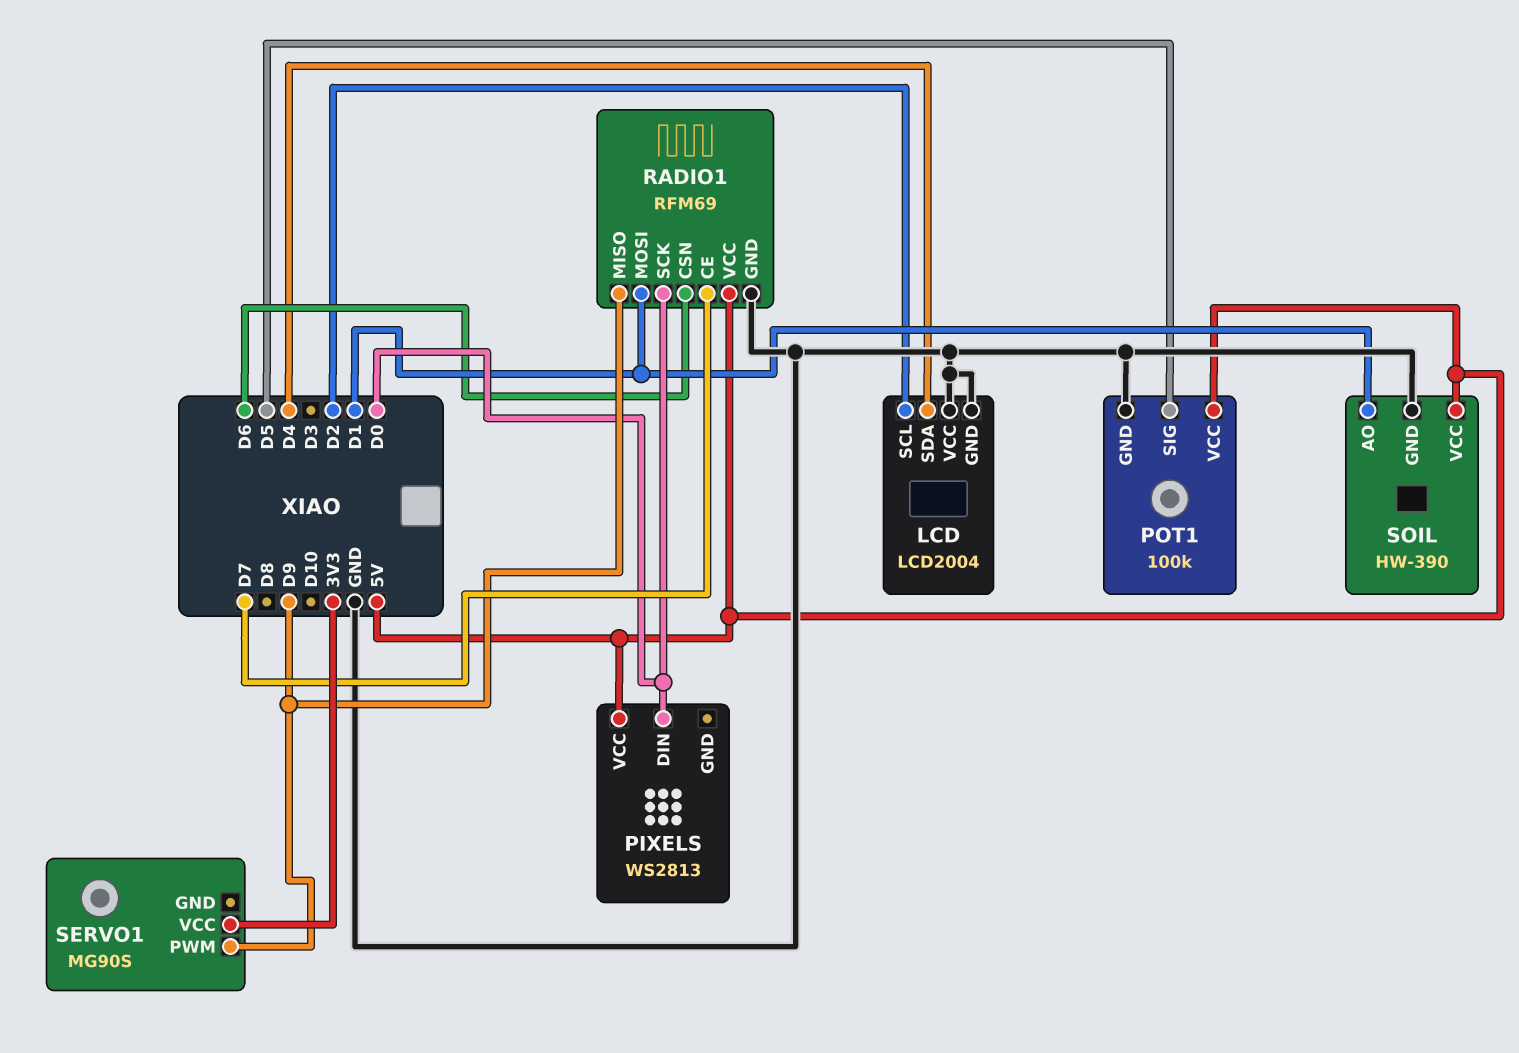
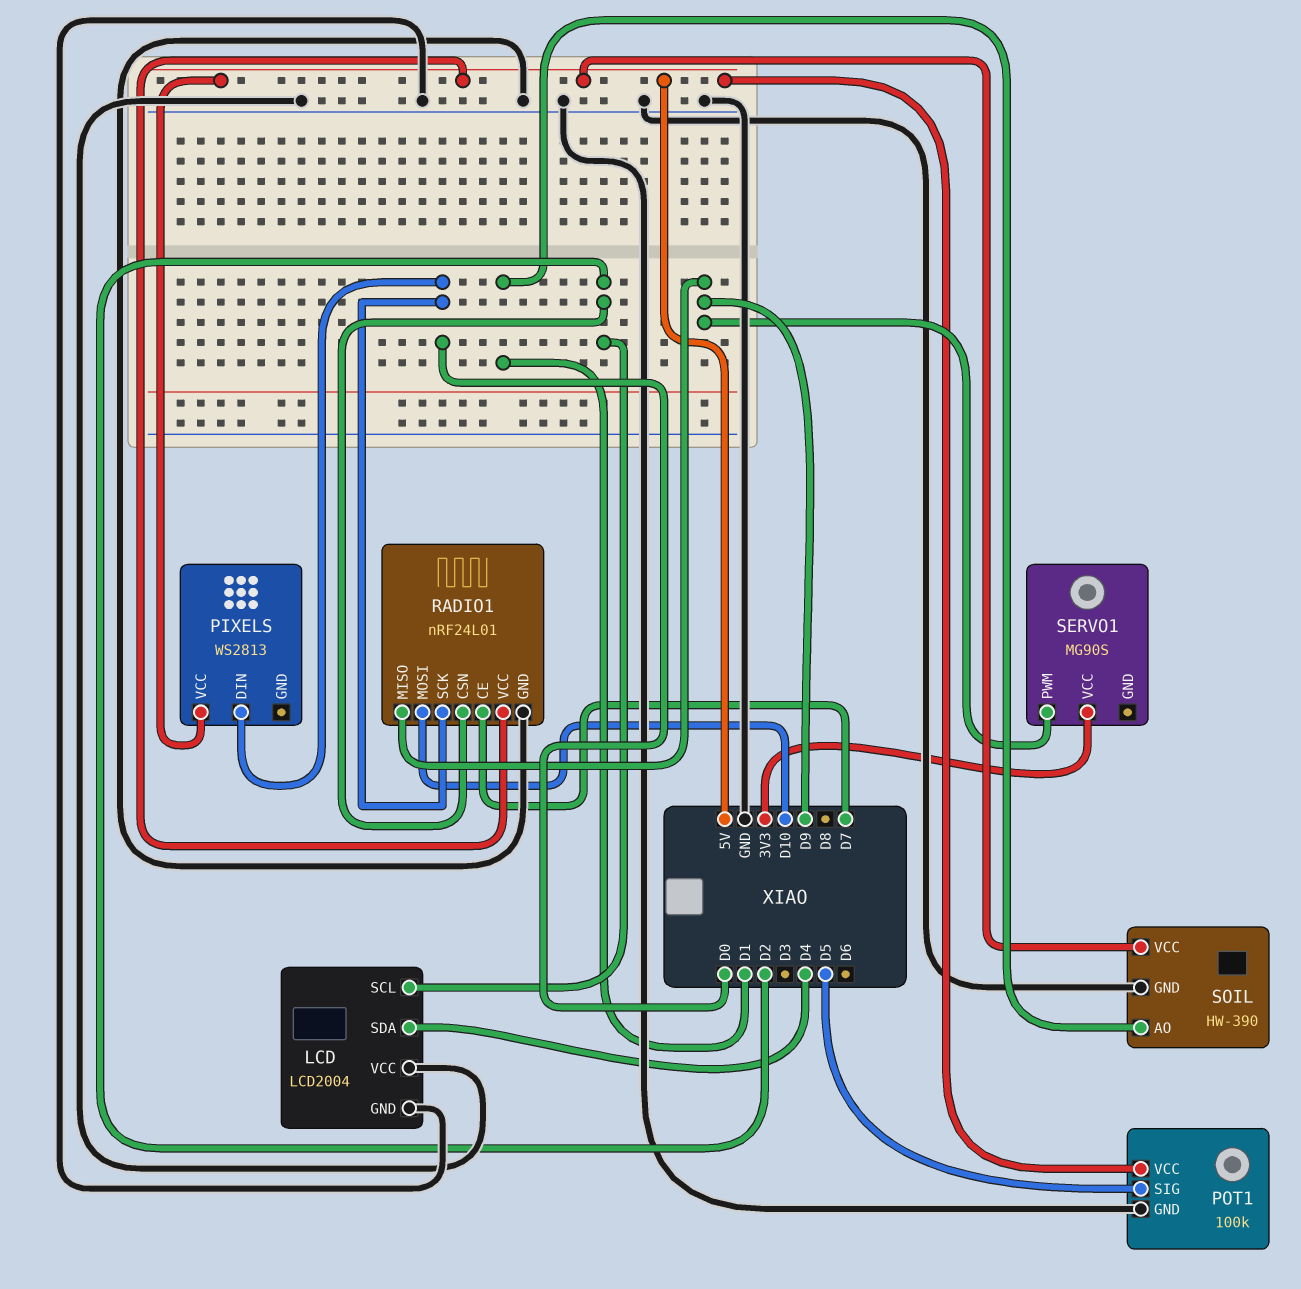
RADIO1: RFM69 -> nRF24L01
RADIO1 pin CSN: D6 -> D2
RADIO1 pin MOSI: D1 -> D10

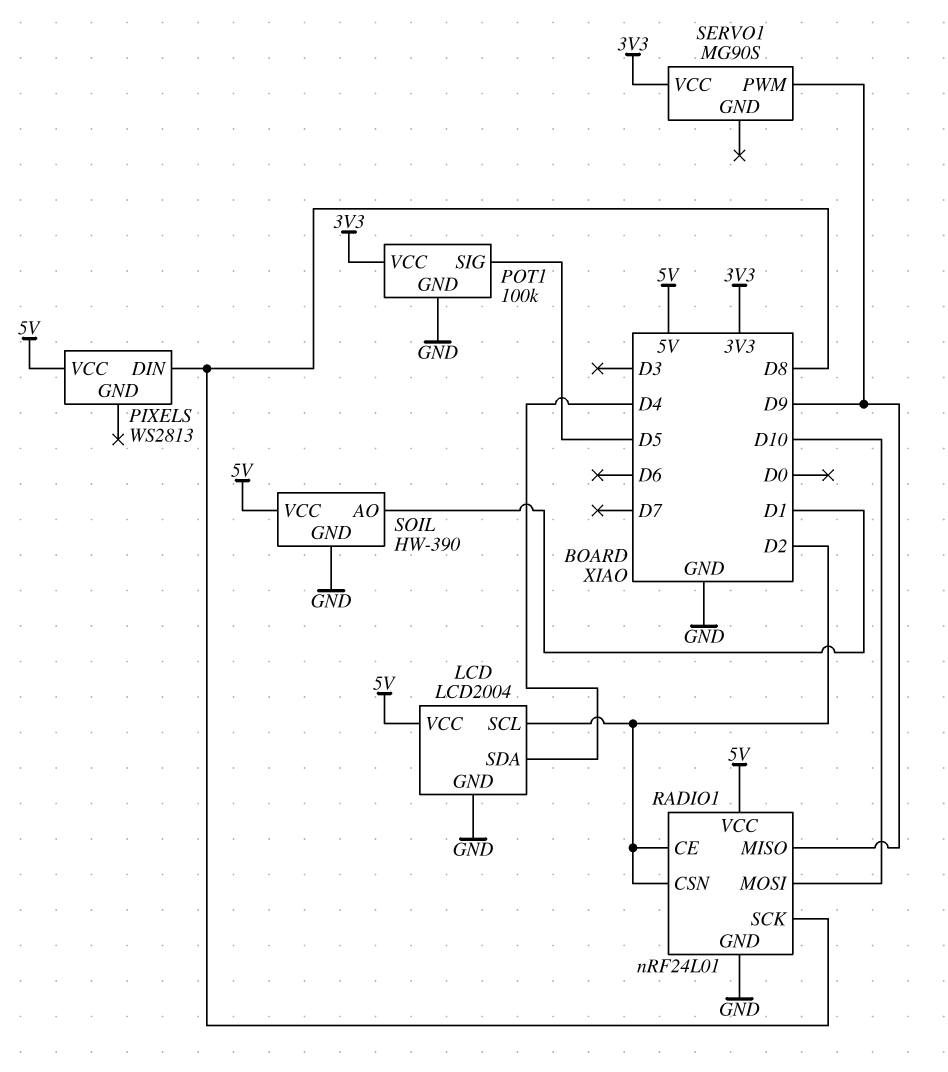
LCD pin VCC: GND -> 5V
PIXELS pin DIN: D0 -> D8
POT1 pin VCC: 5V -> 3V3
RADIO1 pin CE: D7 -> D2
RADIO1 pin SCK: D0 -> D8

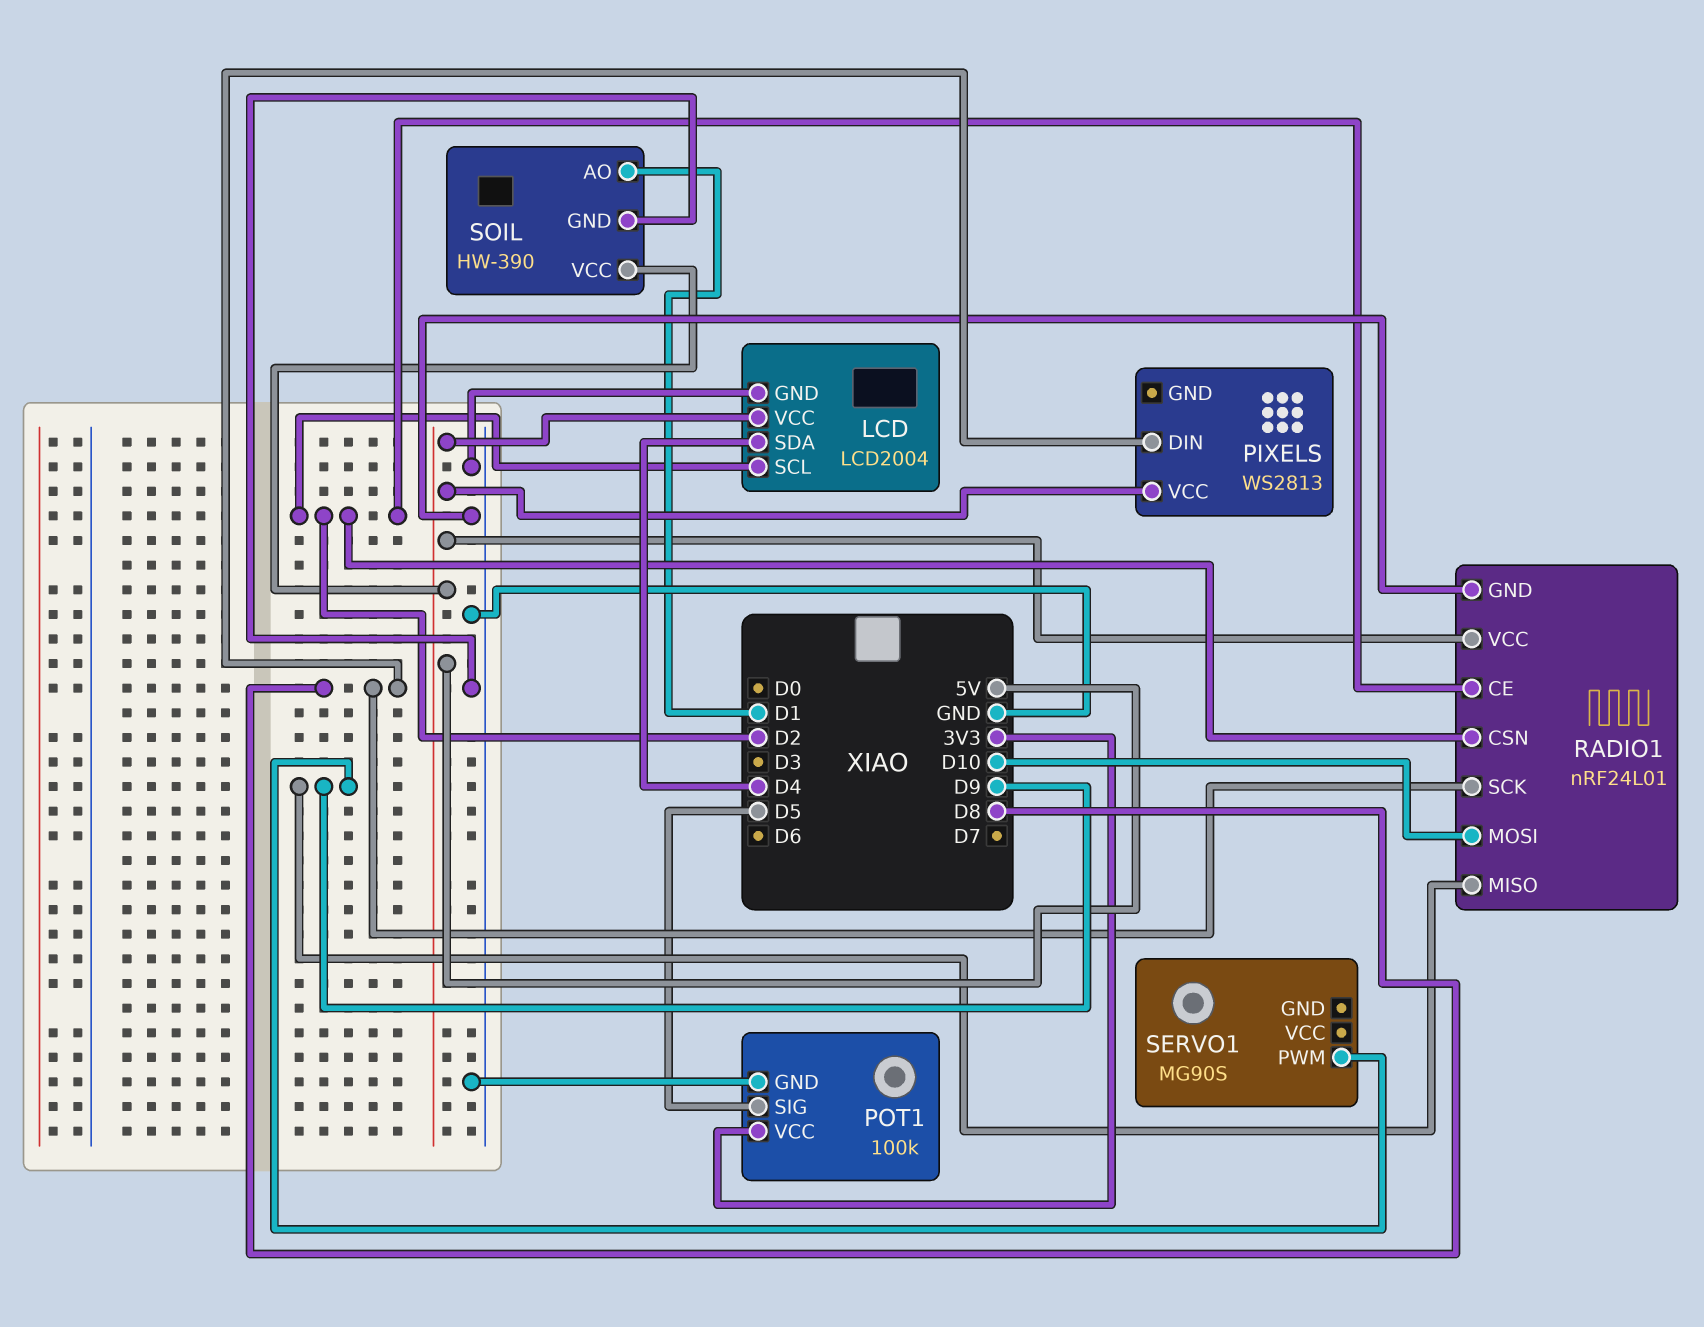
SERVO1 pin VCC: 3V3 -> none

